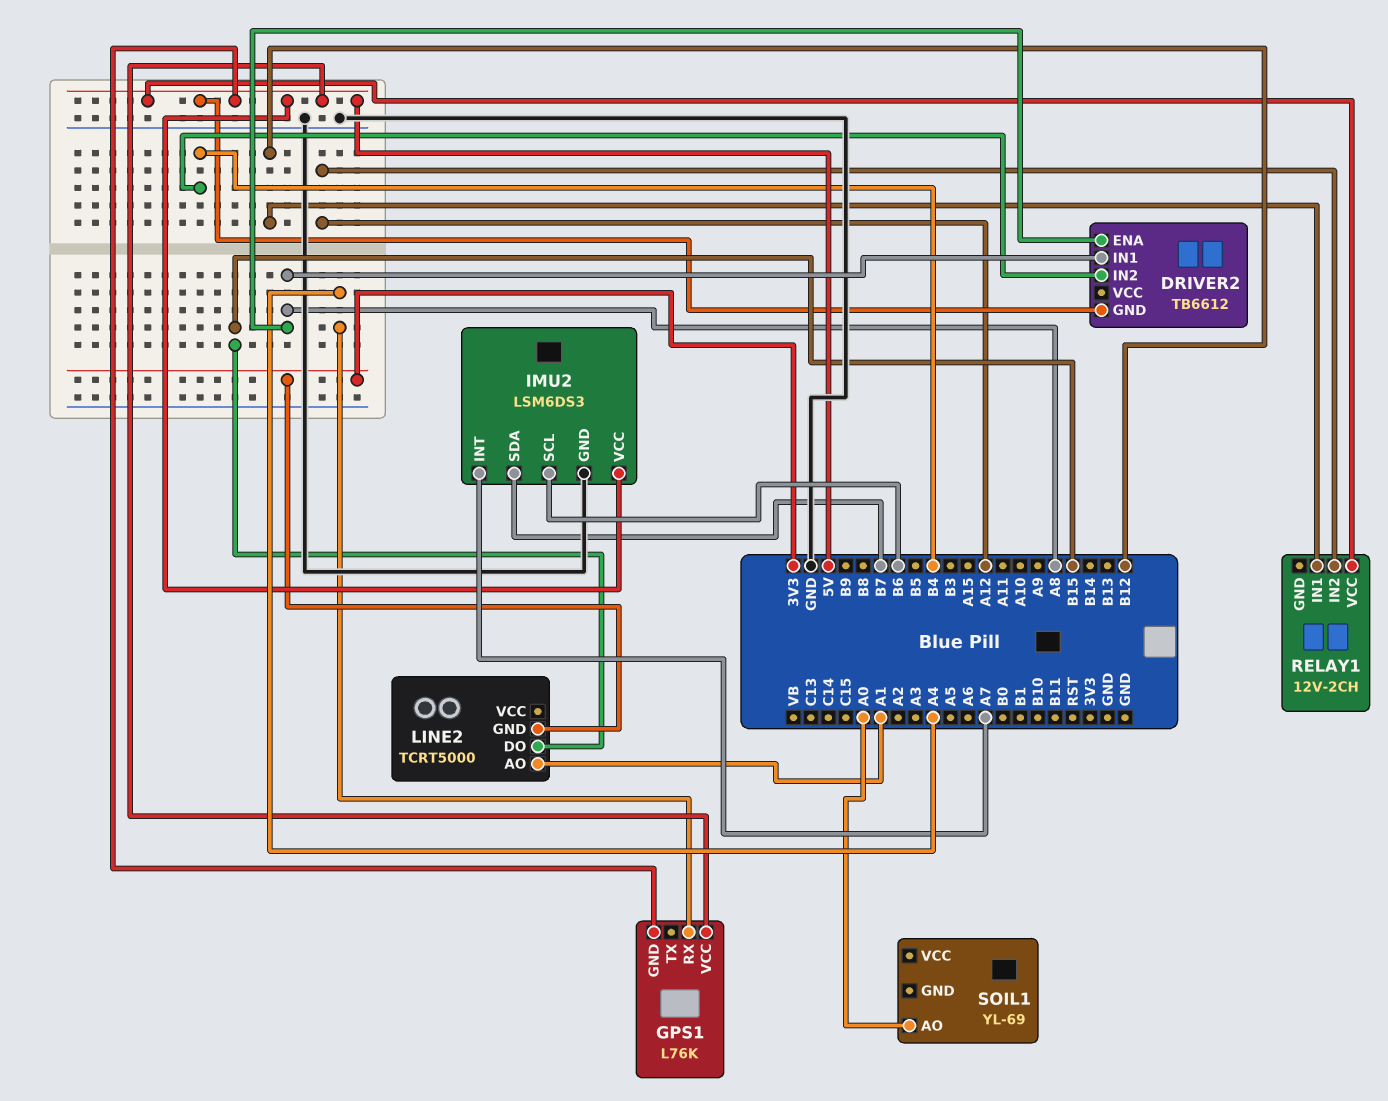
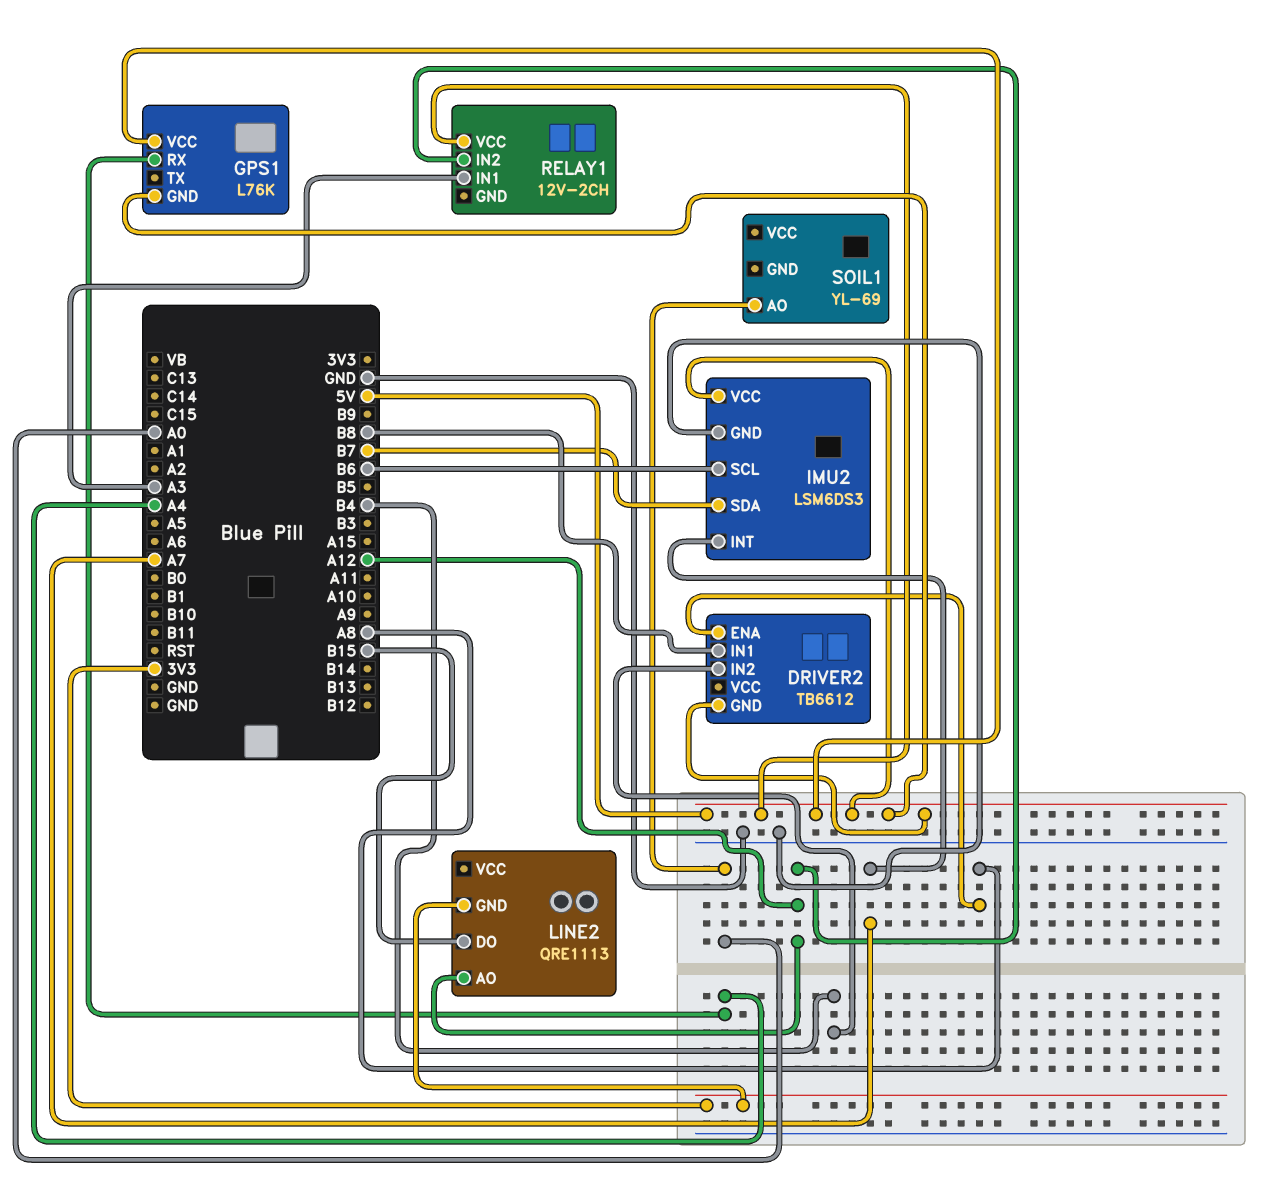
DRIVER2 pin IN1: A8 -> B8
LINE2: TCRT5000 -> QRE1113
LINE2 pin AO: A1 -> A12
RELAY1 pin IN1: B12 -> A3

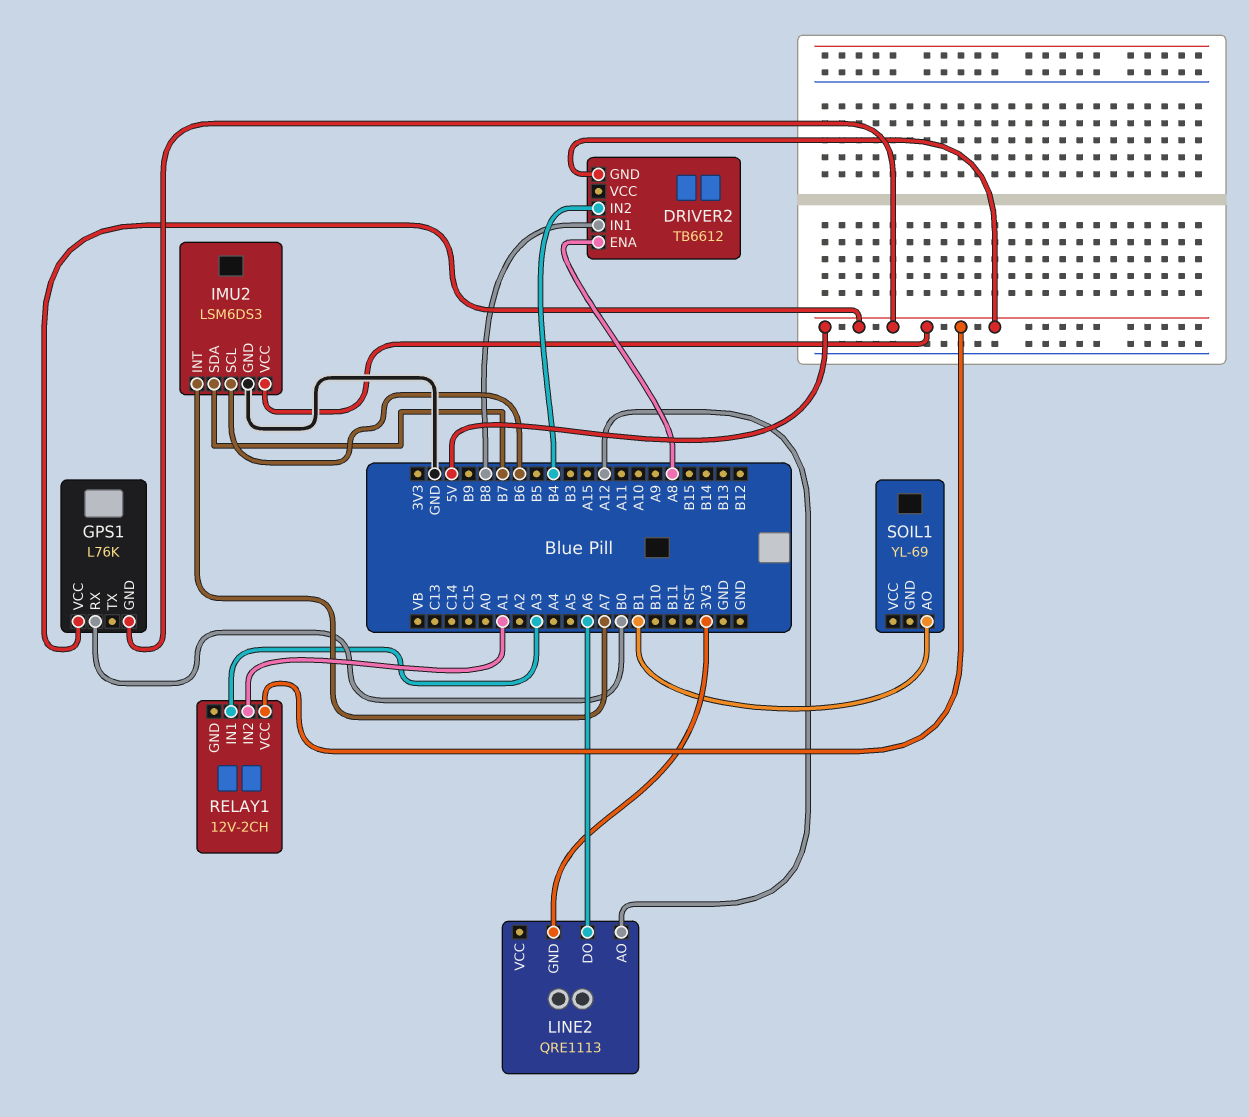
GPS1 pin RX: A4 -> B0
LINE2 pin DO: B15 -> A6
RELAY1 pin IN2: A12 -> A1
SOIL1 pin AO: A0 -> B1

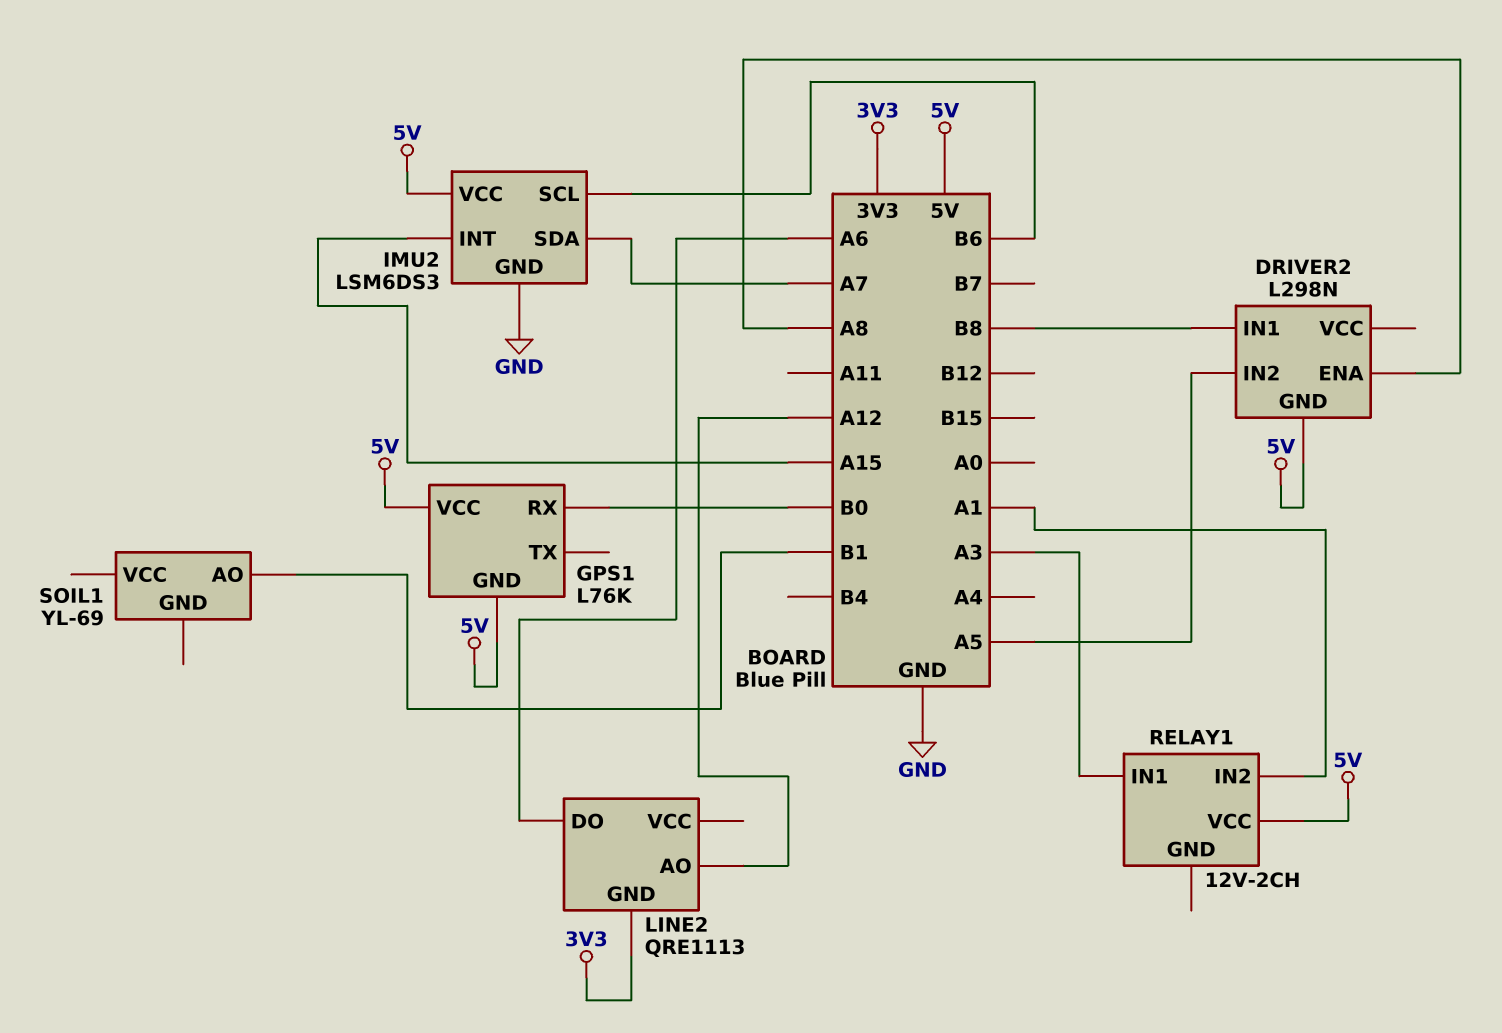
DRIVER2: TB6612 -> L298N
DRIVER2 pin IN2: B4 -> A5
IMU2 pin INT: A7 -> A15
IMU2 pin SDA: B7 -> A7

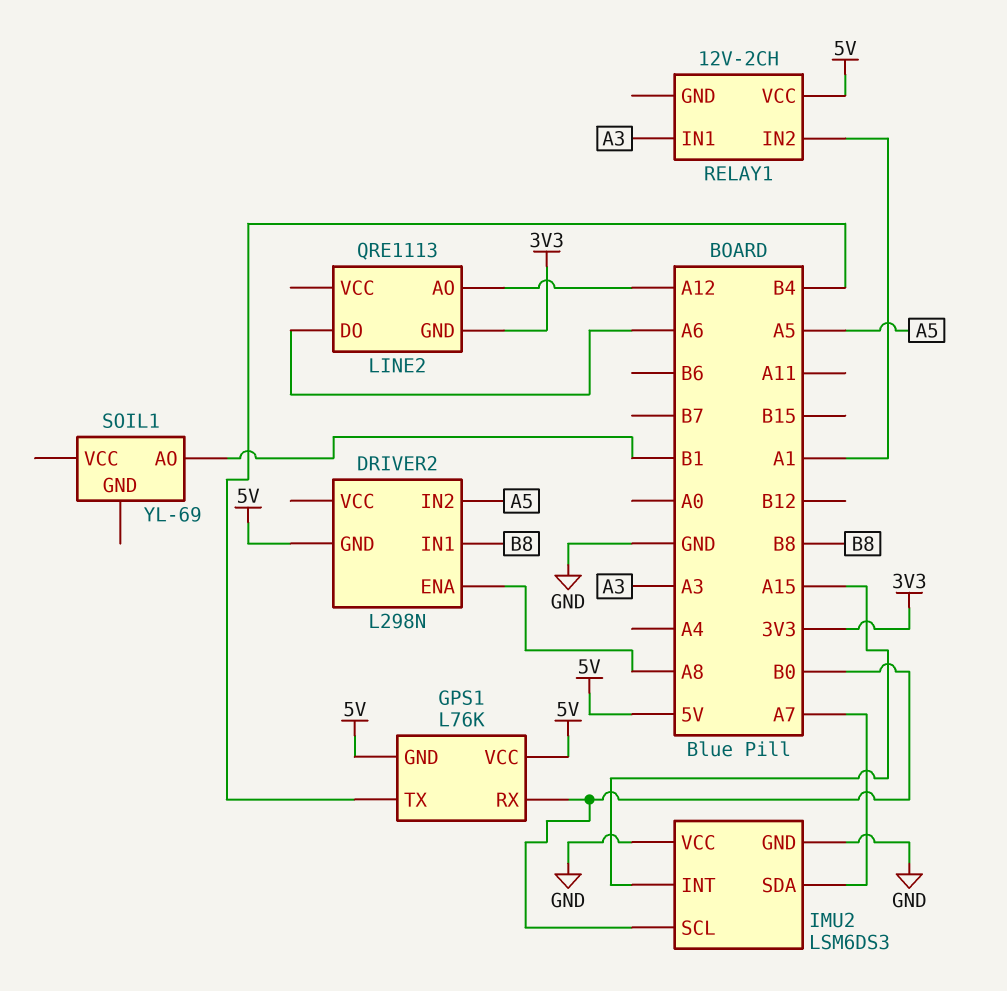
GPS1 pin TX: none -> B4
IMU2 pin SCL: B6 -> B0
IMU2 pin VCC: 5V -> GND

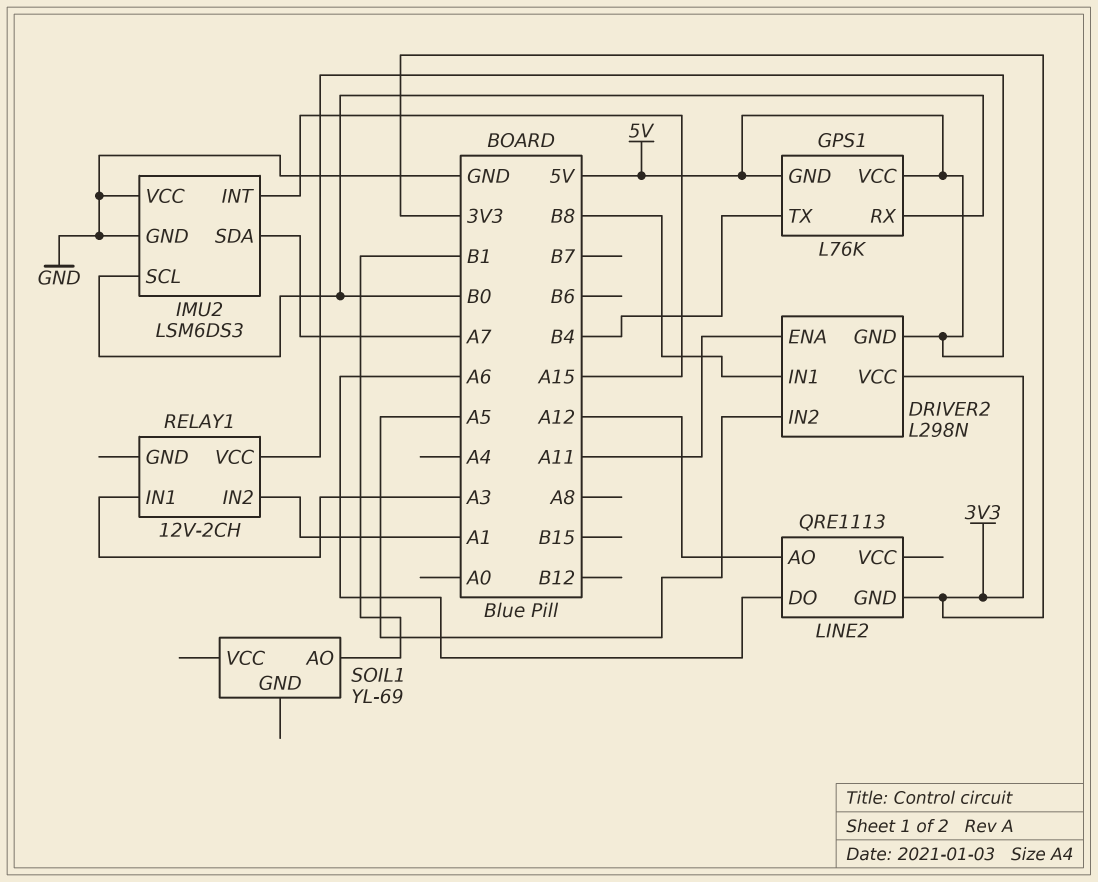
DRIVER2 pin ENA: A8 -> A11
DRIVER2 pin VCC: none -> 3V3

